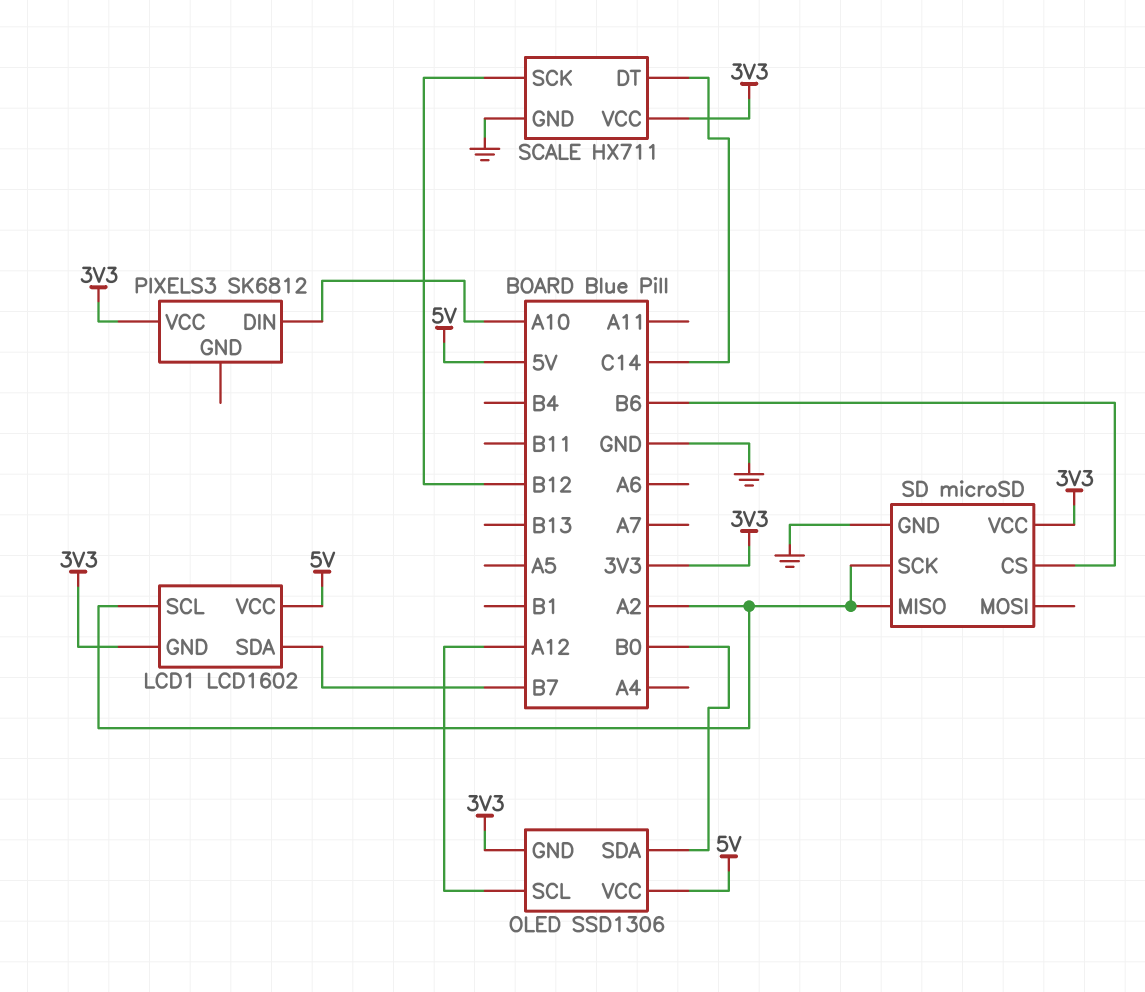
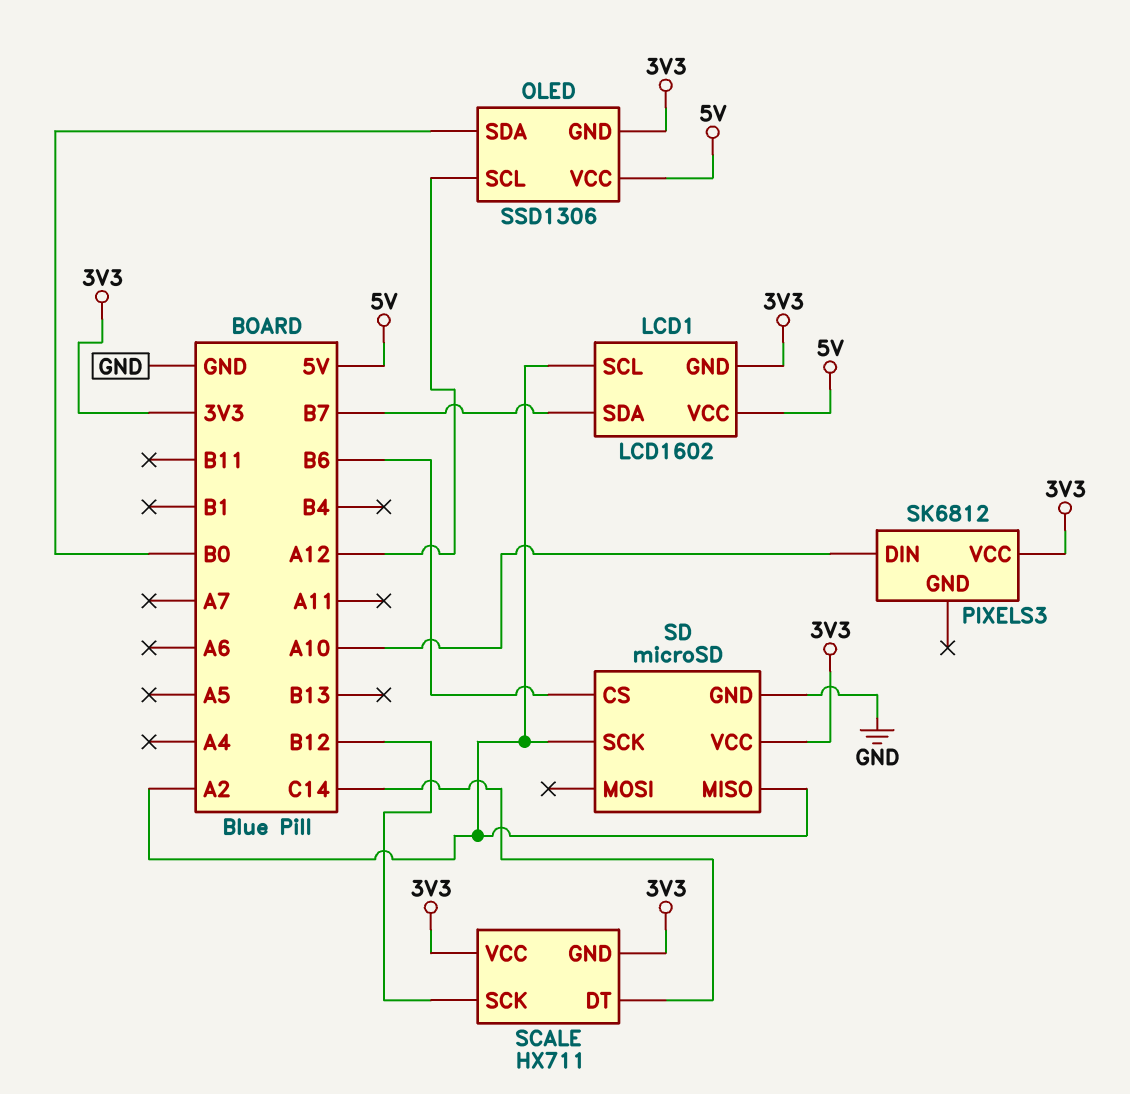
SCALE pin GND: GND -> 3V3

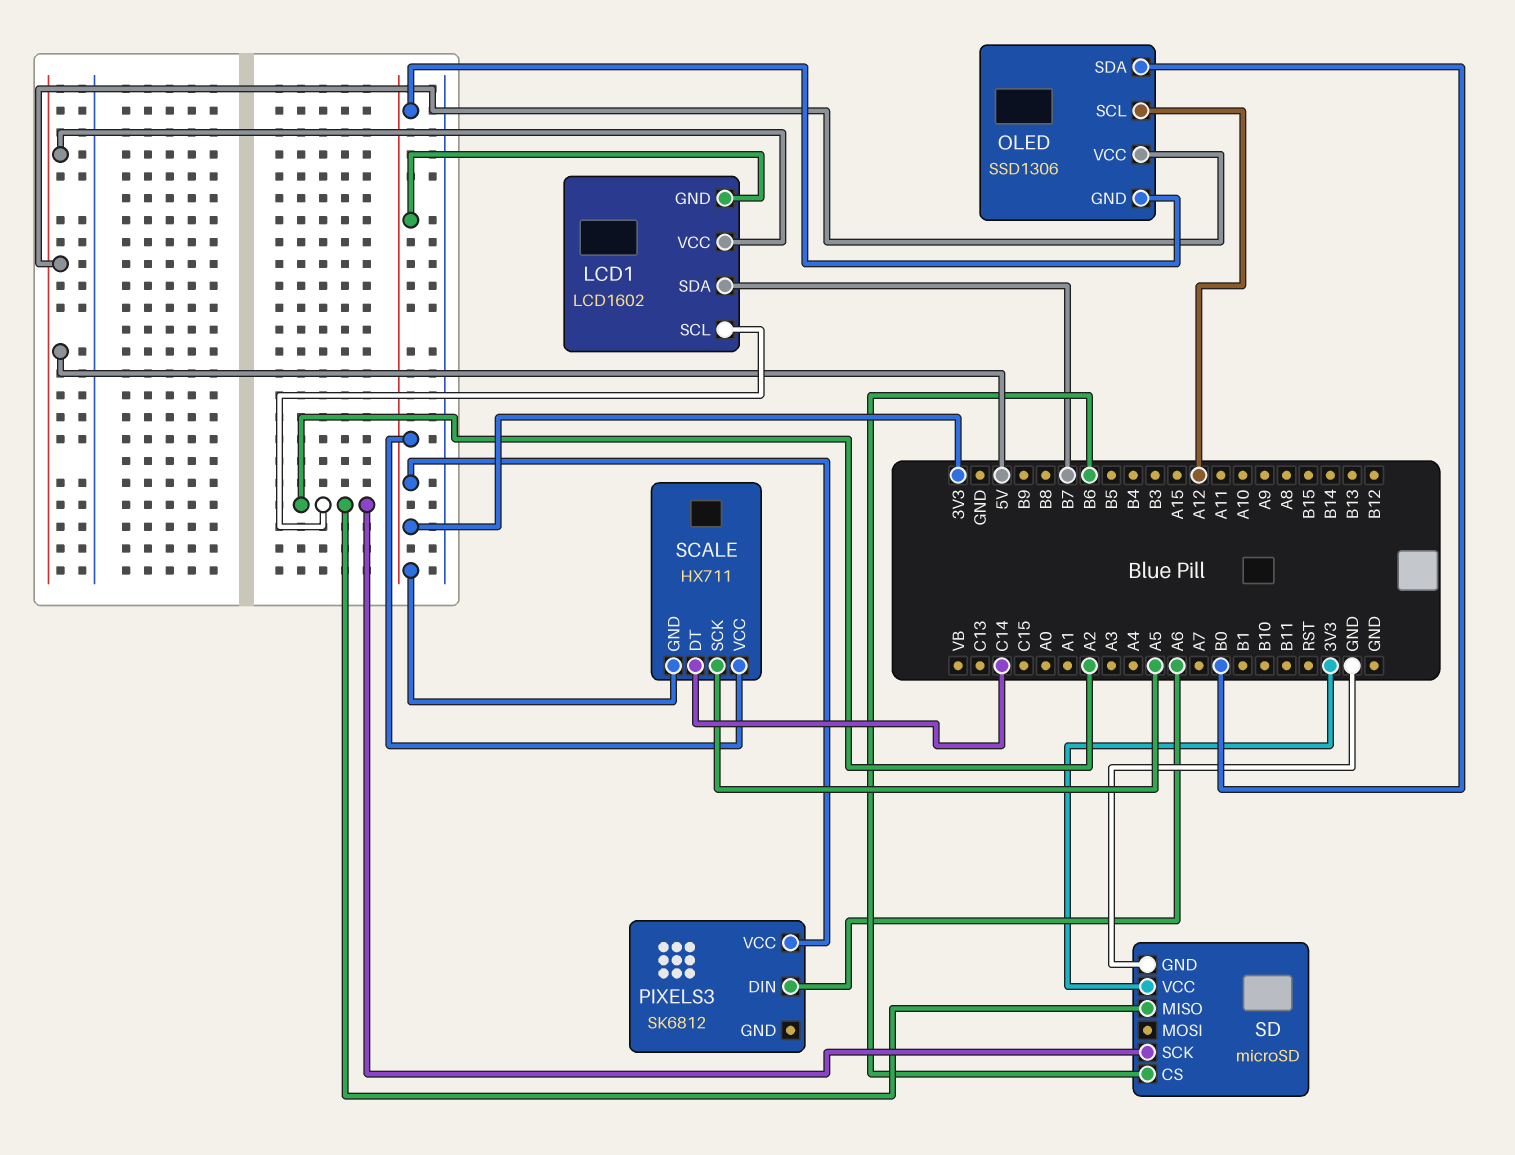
PIXELS3 pin DIN: A10 -> A6
SCALE pin SCK: B12 -> A5

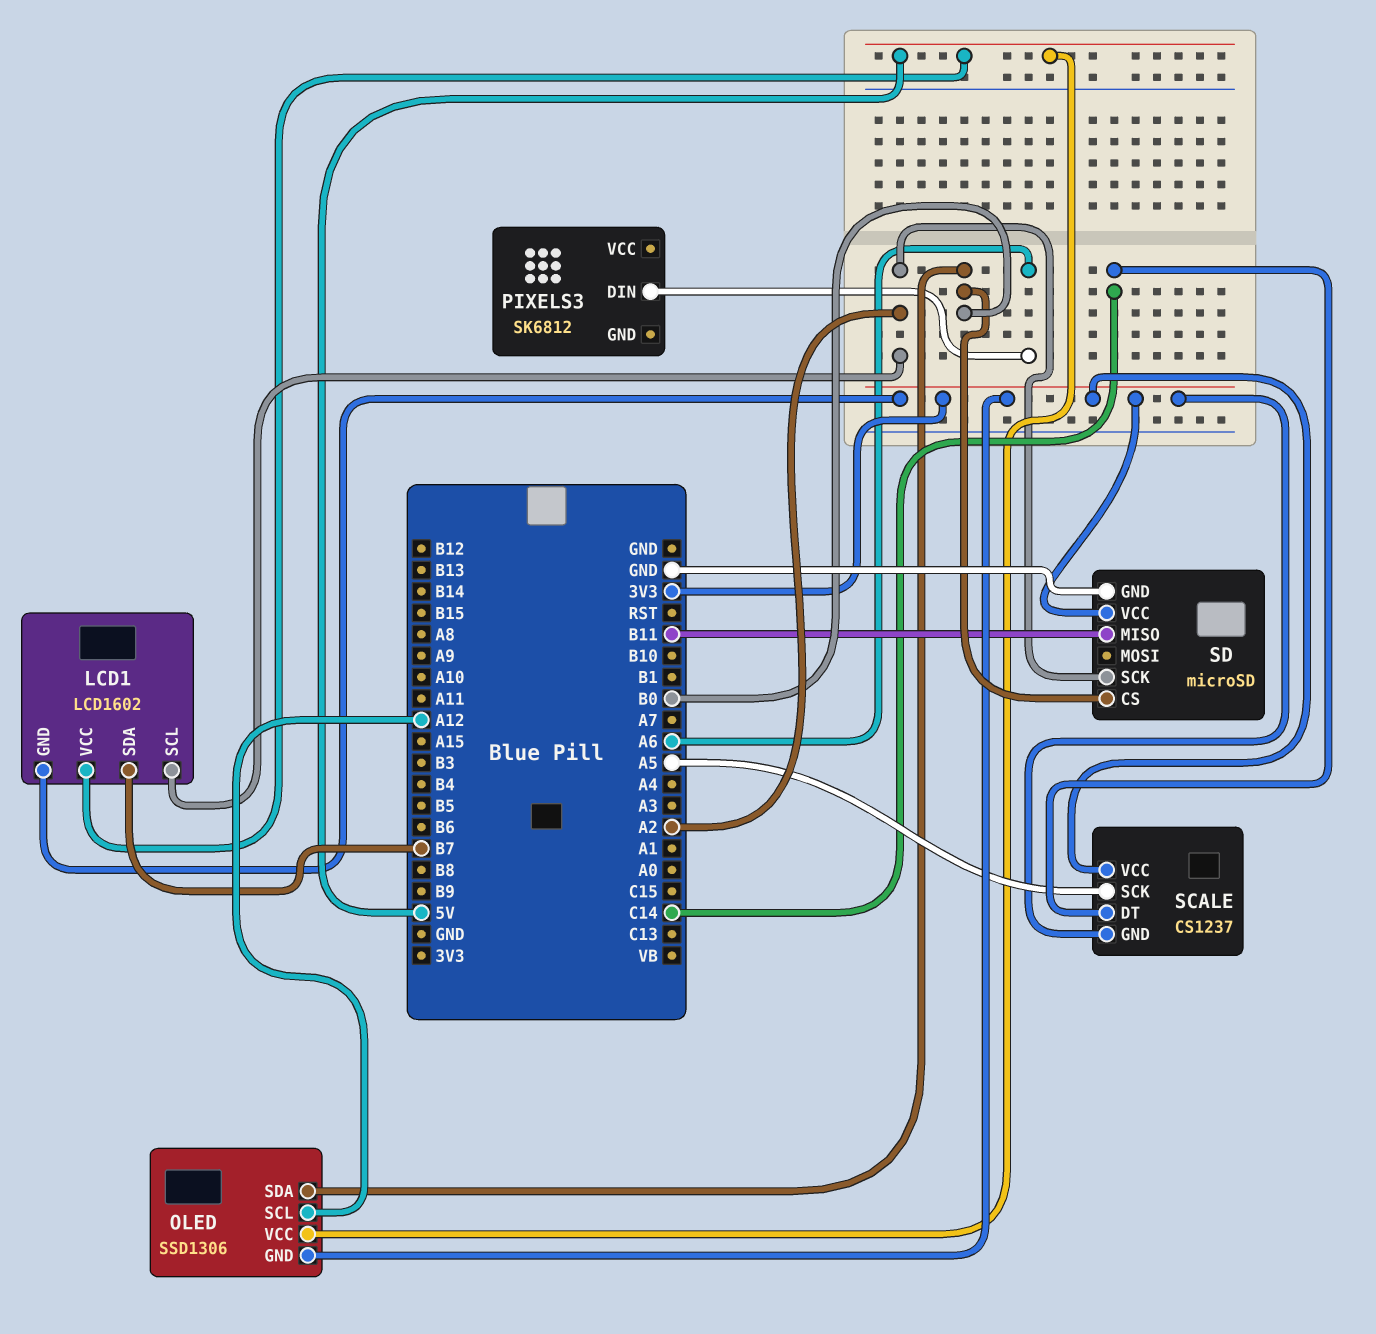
PIXELS3 pin VCC: 3V3 -> none
SCALE: HX711 -> CS1237
SD pin CS: B6 -> B0
SD pin MISO: A2 -> B11

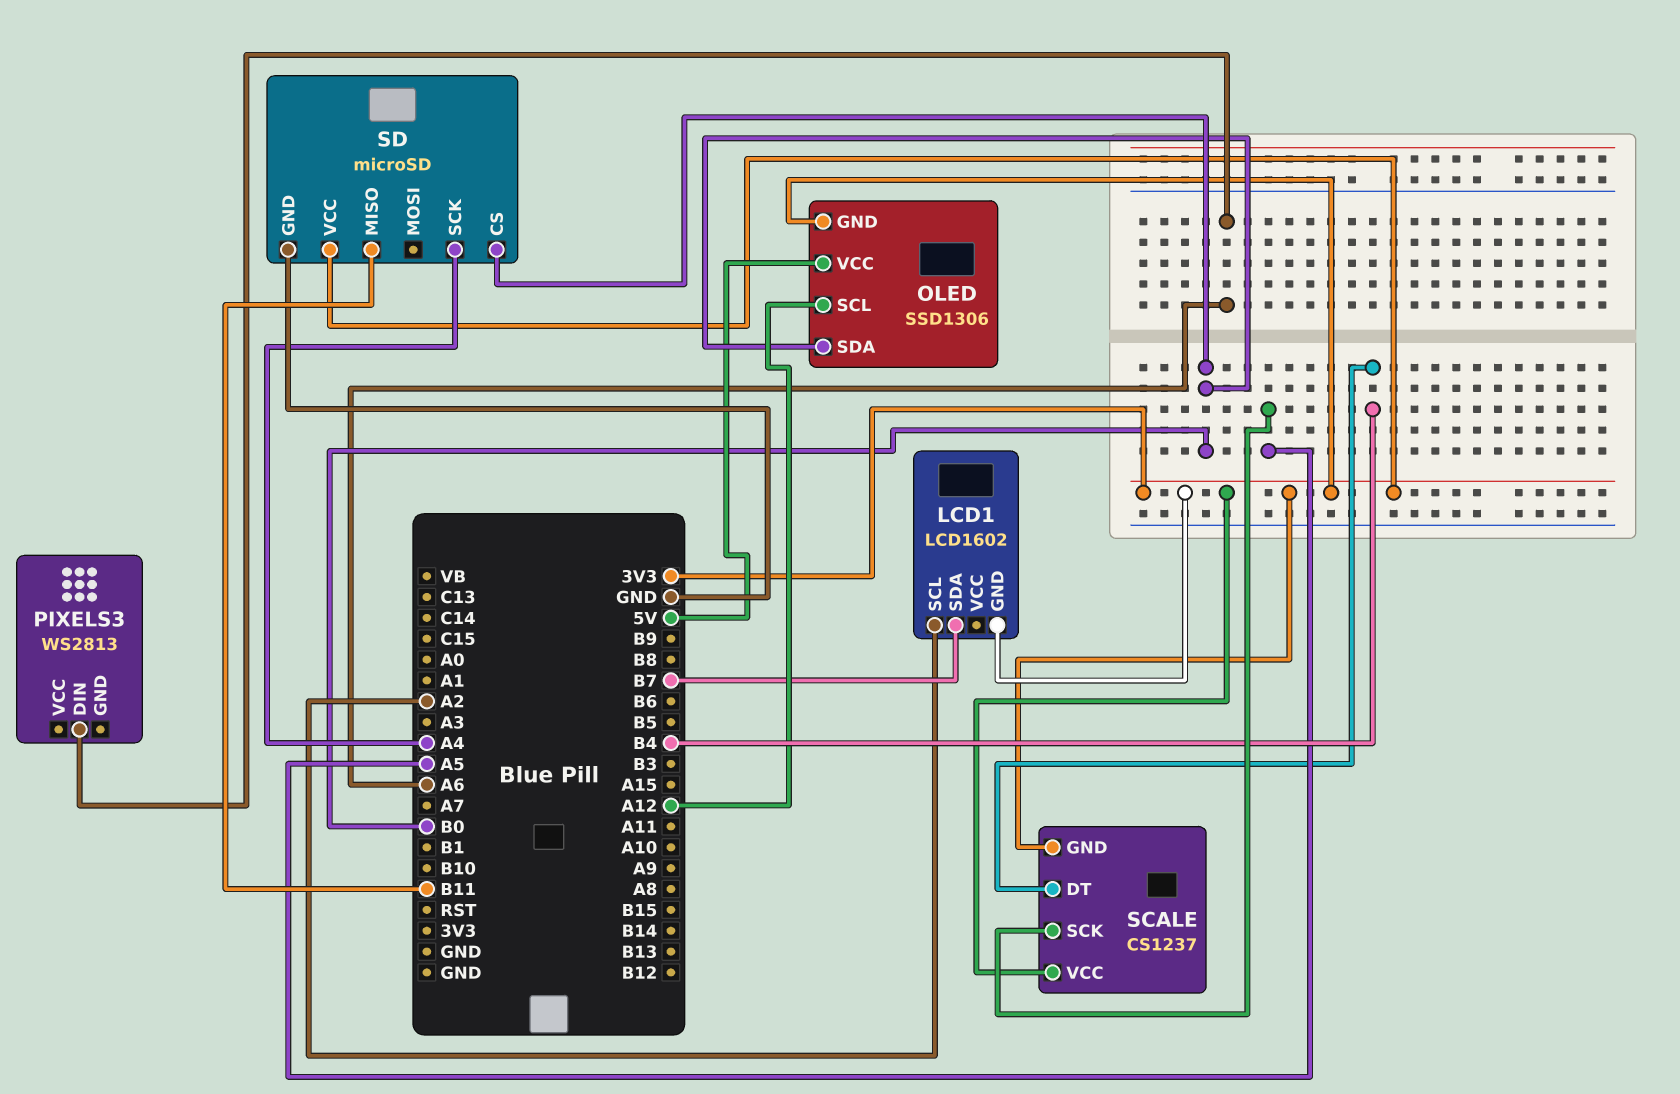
LCD1 pin VCC: 5V -> none
PIXELS3: SK6812 -> WS2813
SCALE pin DT: C14 -> B4
SD pin SCK: A2 -> A4

